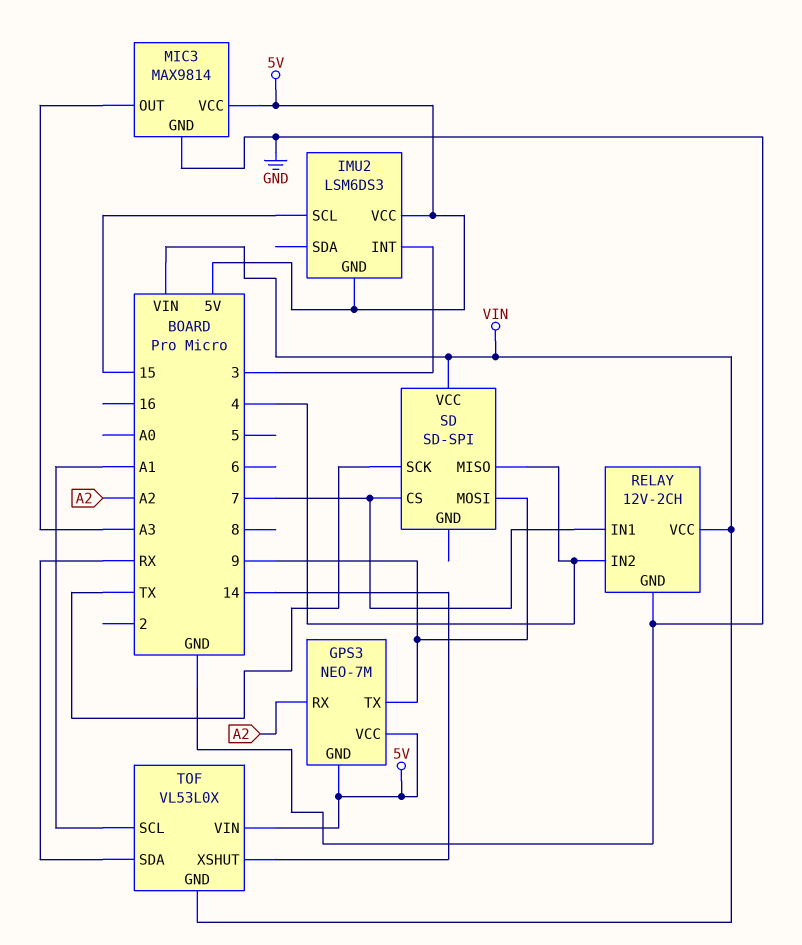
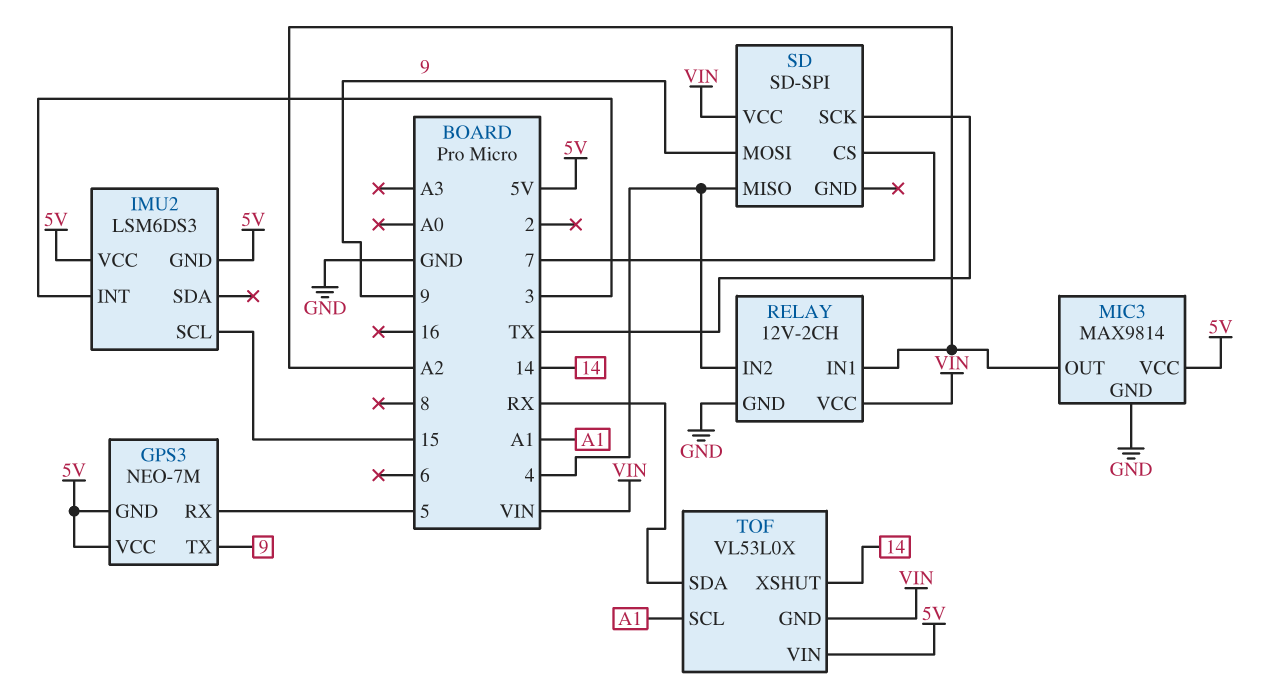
GPS3 pin RX: A2 -> 5
MIC3 pin OUT: A3 -> A2
RELAY pin IN1: 7 -> A2

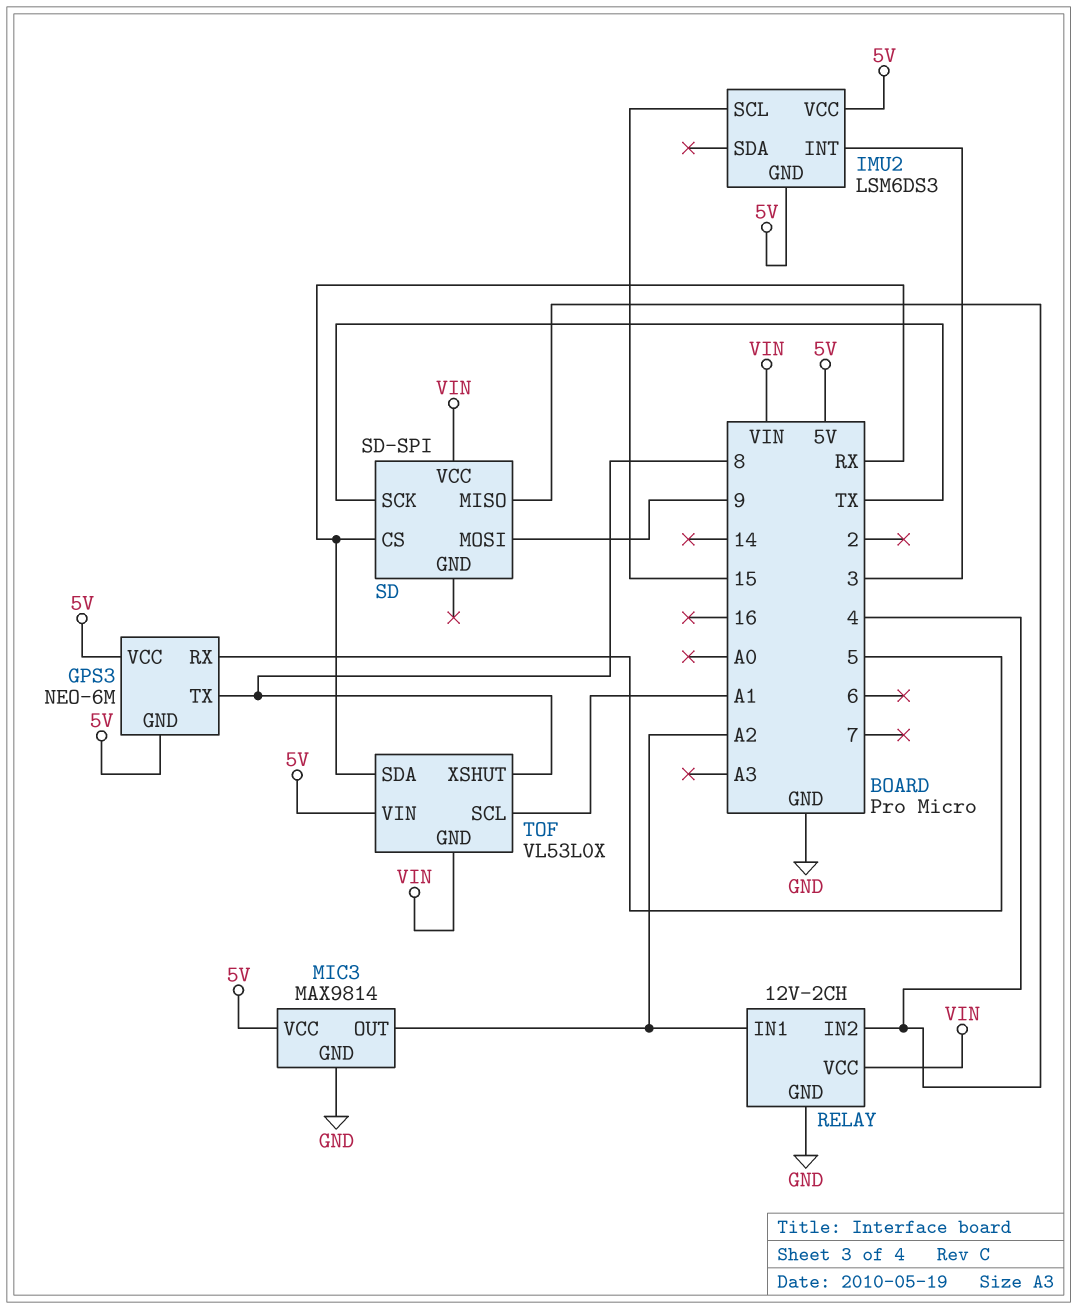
GPS3: NEO-7M -> NEO-6M
GPS3 pin TX: 9 -> 8
SD pin CS: 7 -> RX
TOF pin XSHUT: 14 -> 8

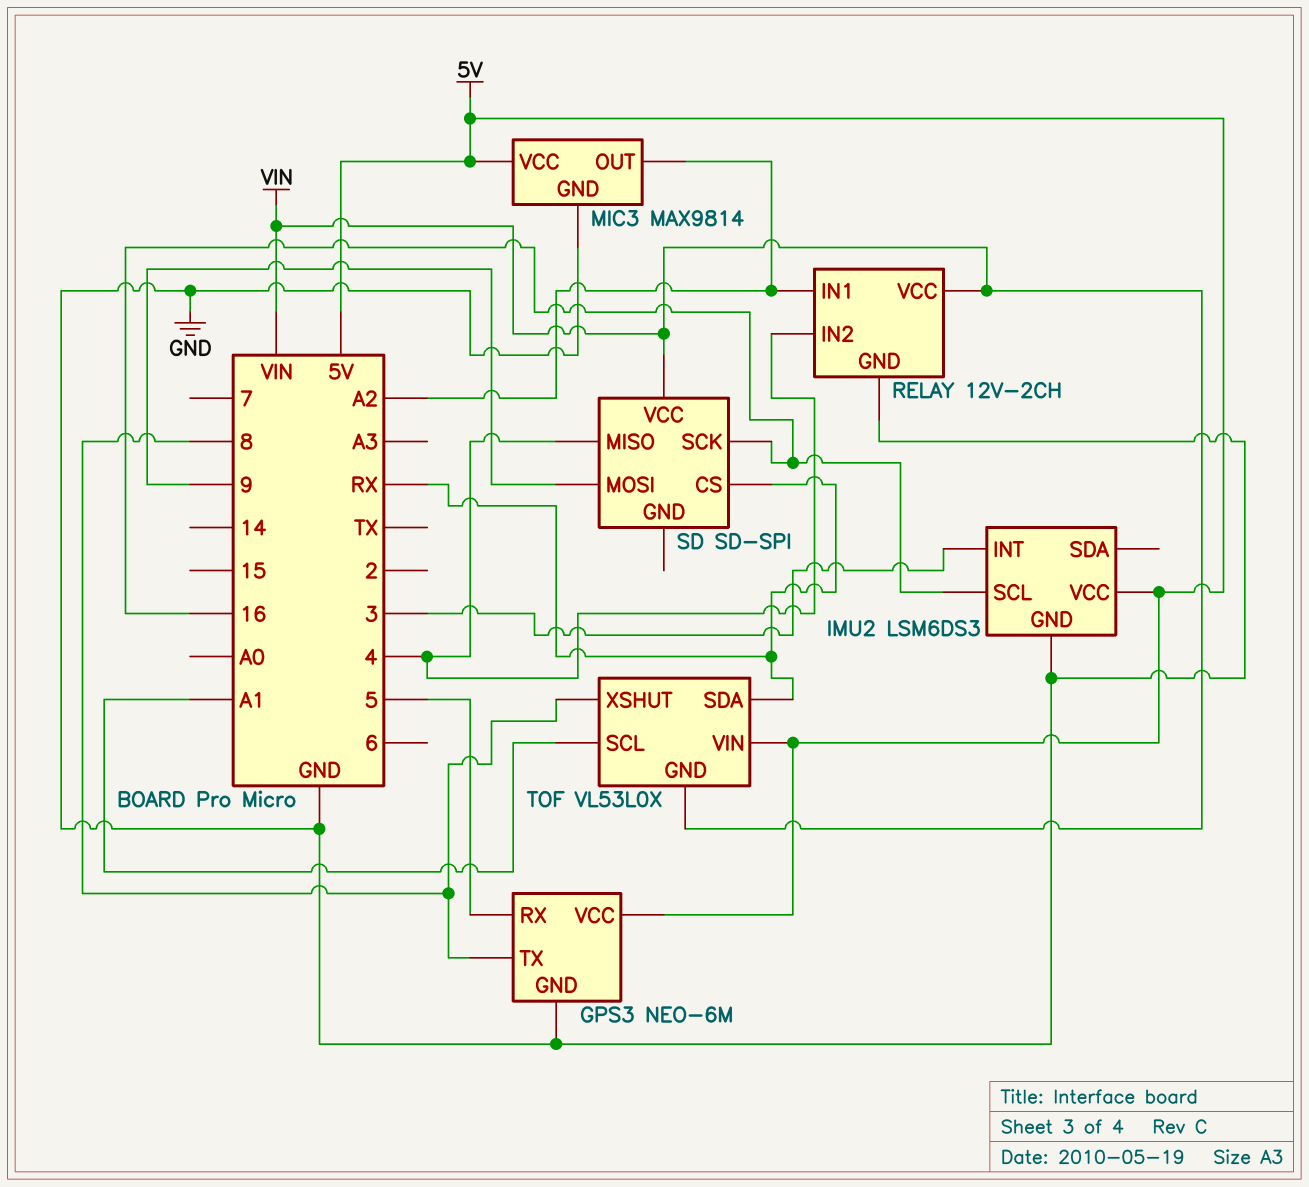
GPS3 pin GND: 5V -> GND
IMU2 pin GND: 5V -> GND
IMU2 pin SCL: 15 -> 16
SD pin SCK: TX -> 16

